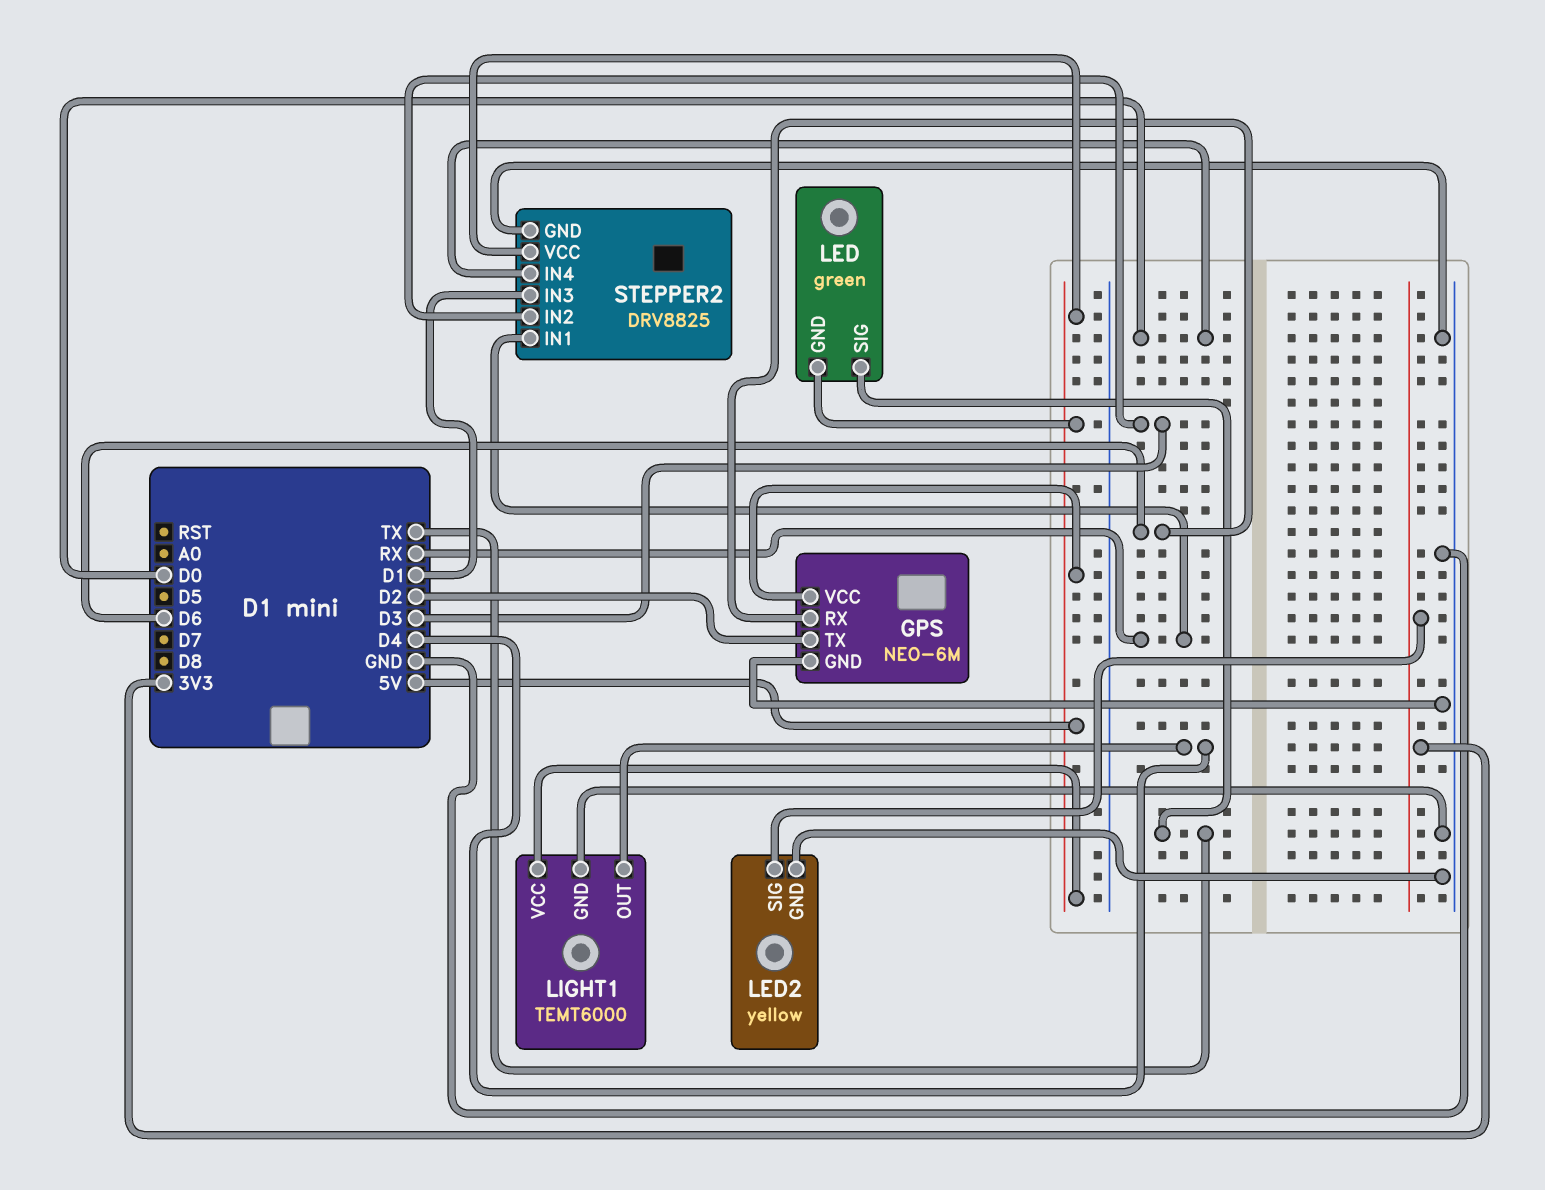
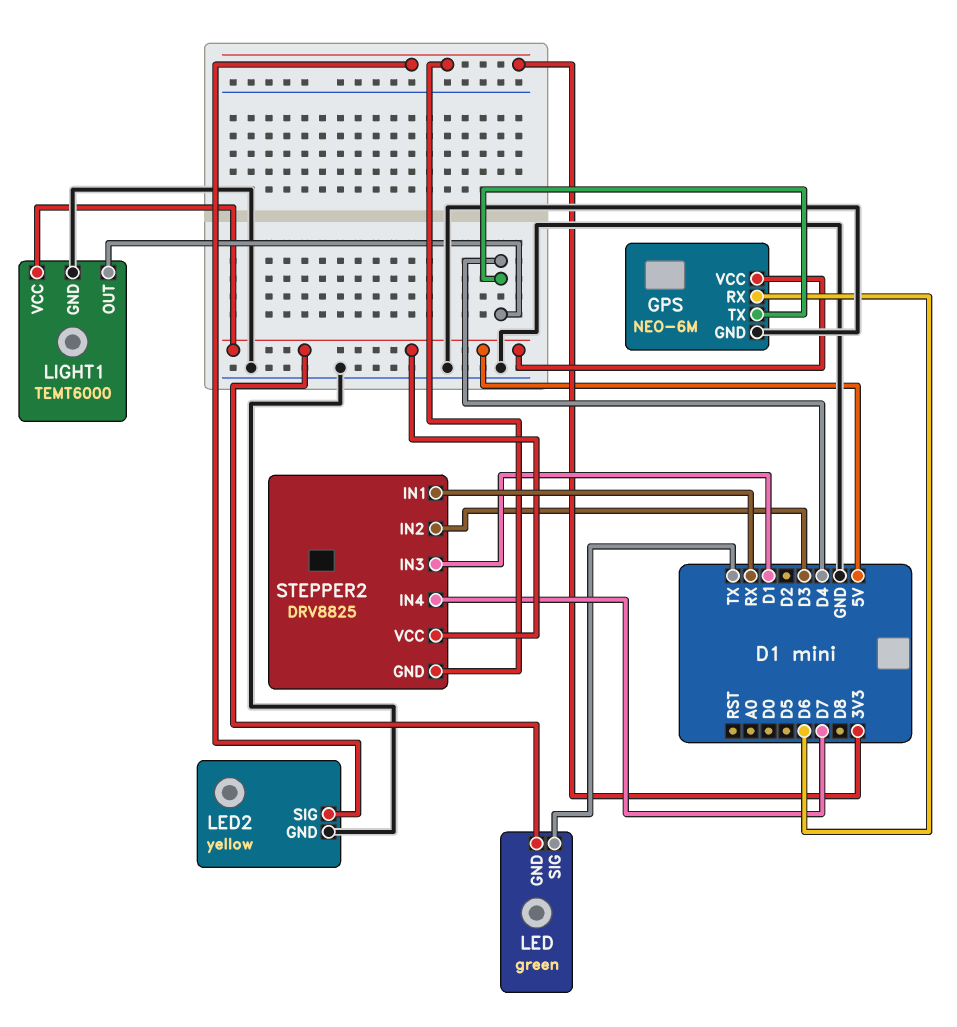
GPS pin TX: D2 -> D4
STEPPER2 pin GND: GND -> 3V3
STEPPER2 pin IN4: D0 -> D7

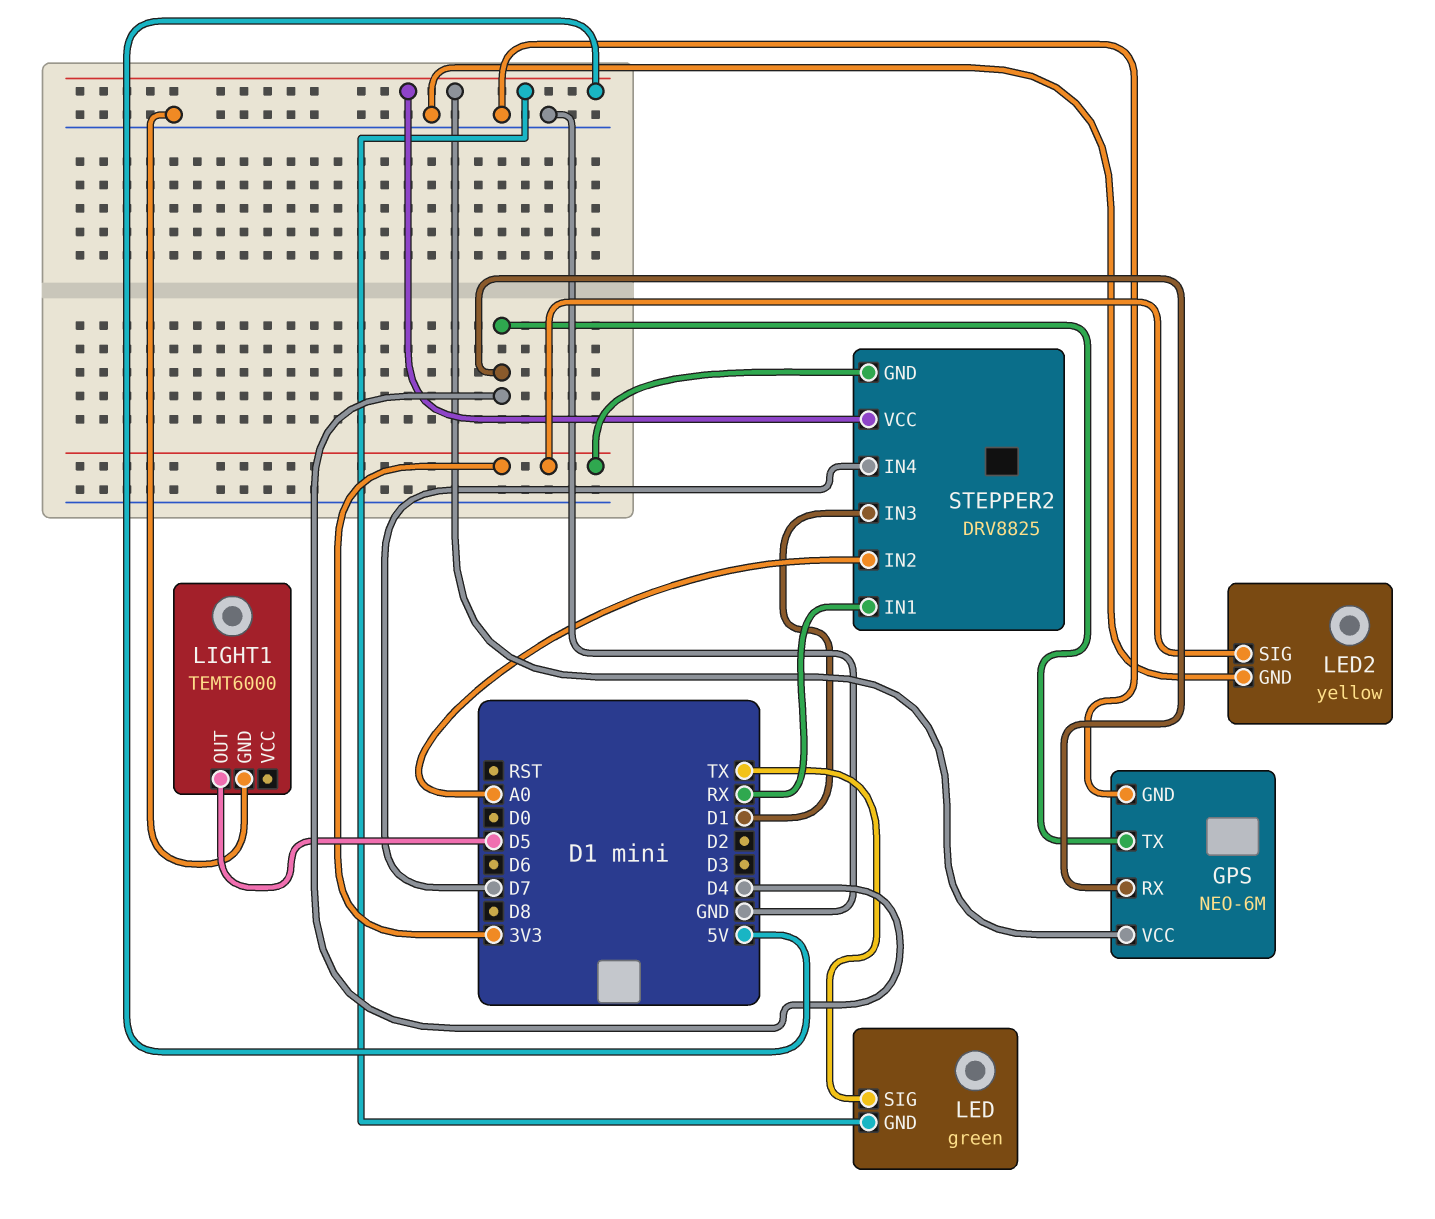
GPS pin RX: D6 -> D4
LIGHT1 pin OUT: D4 -> D5
LIGHT1 pin VCC: 5V -> none
STEPPER2 pin IN2: D3 -> A0

